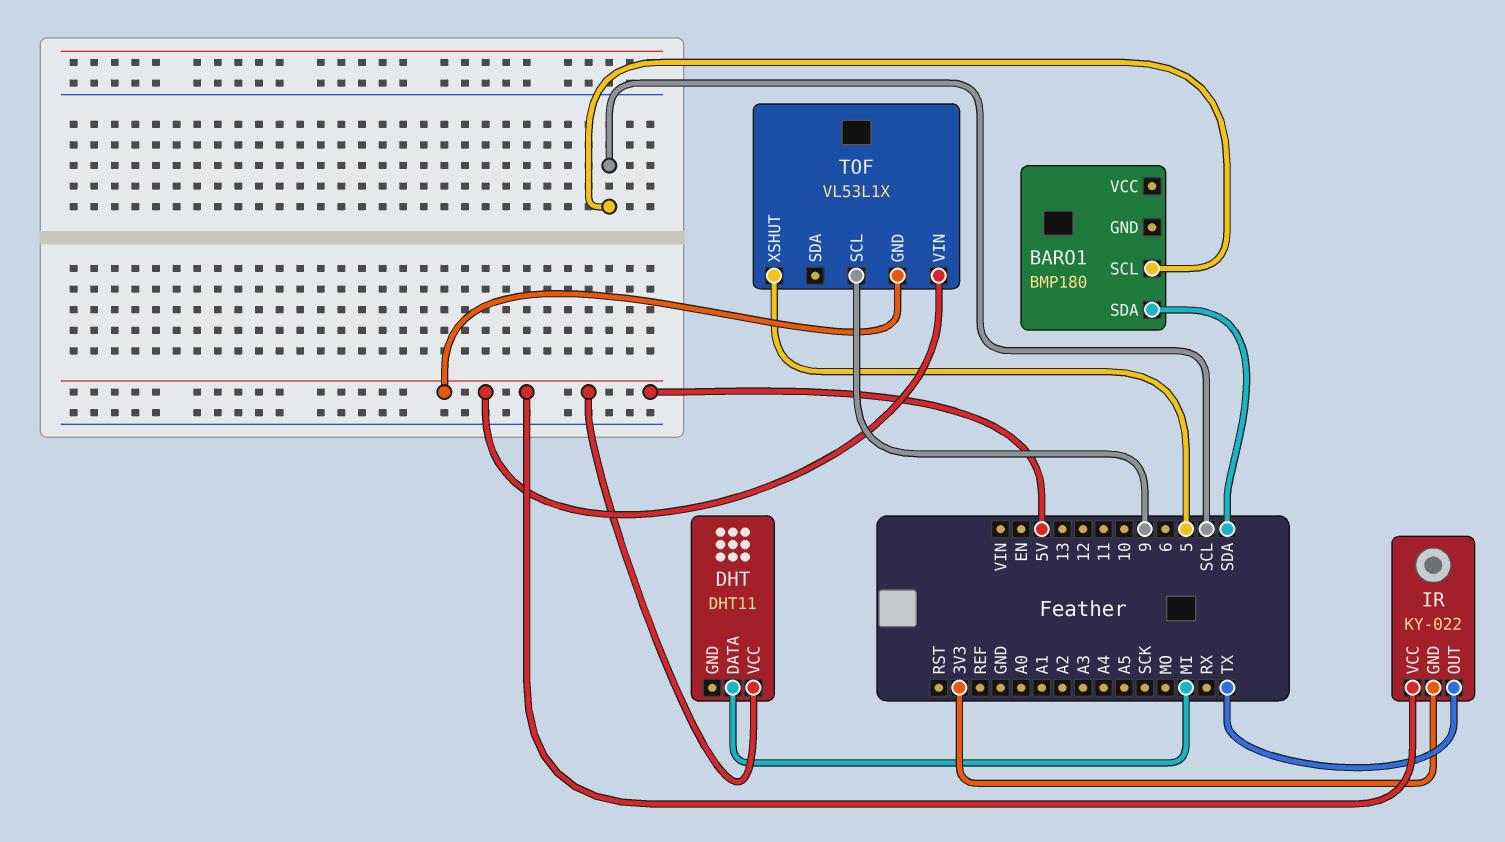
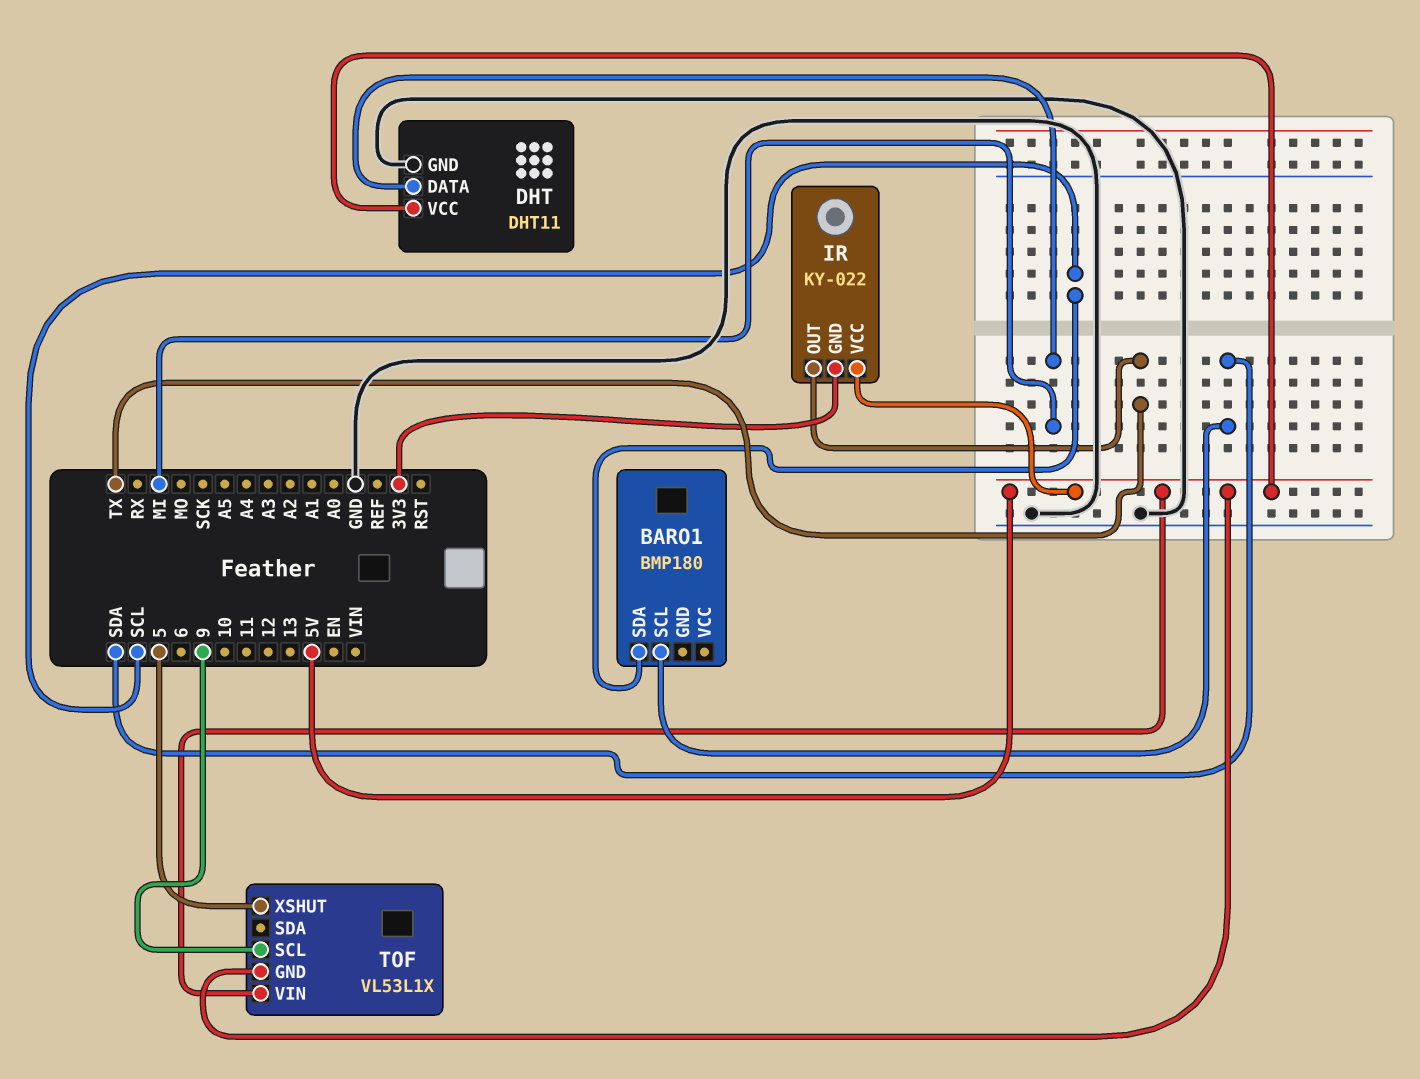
BARO1 pin SCL: SCL -> SDA
BARO1 pin SDA: SDA -> SCL
DHT pin GND: none -> GND

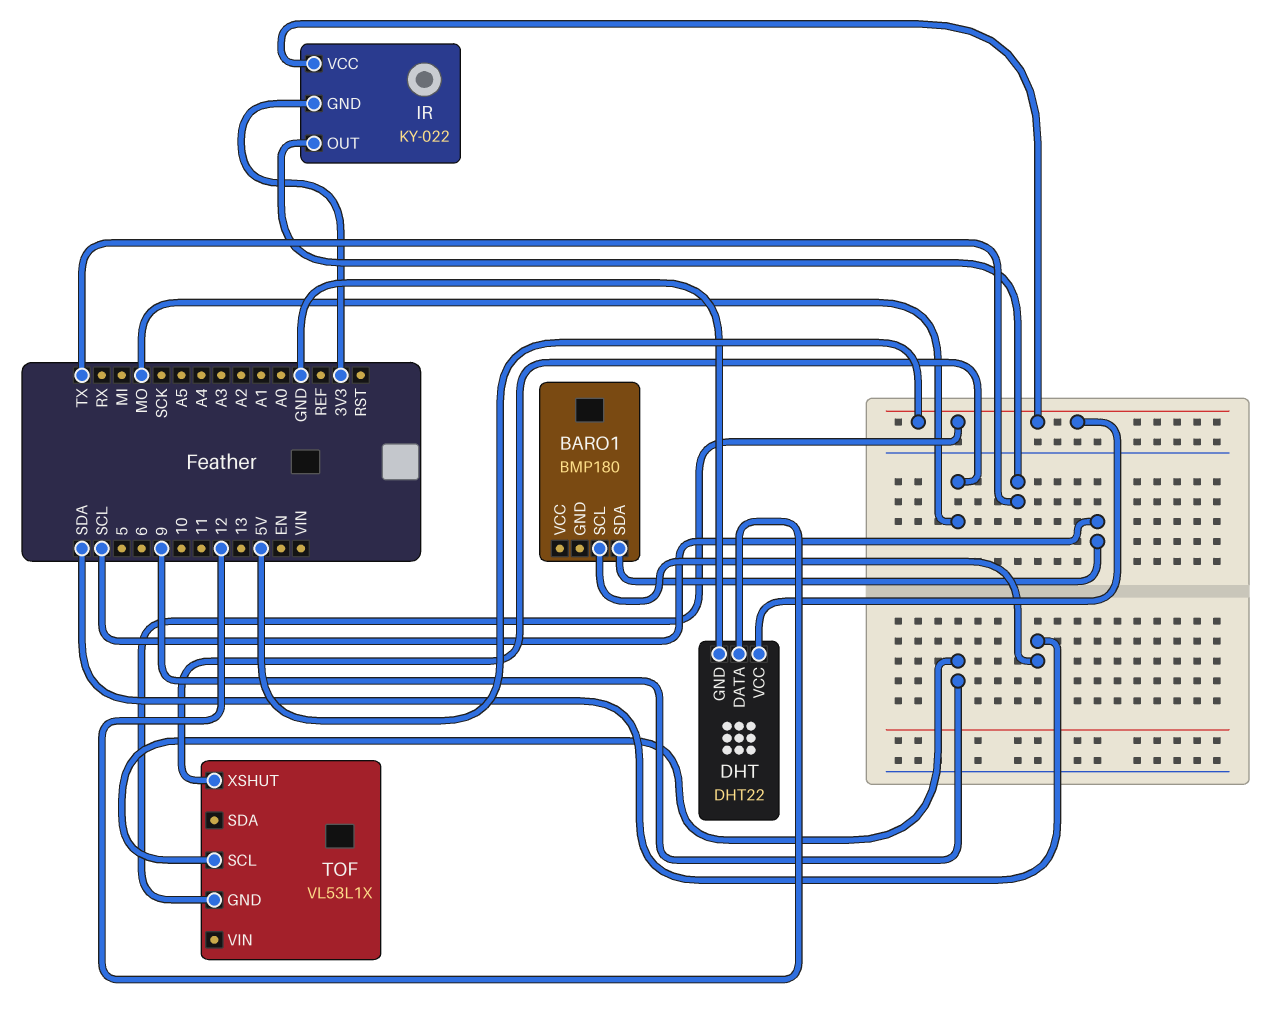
DHT: DHT11 -> DHT22
DHT pin DATA: MI -> 12
TOF pin VIN: 5V -> none
TOF pin XSHUT: 5 -> MO

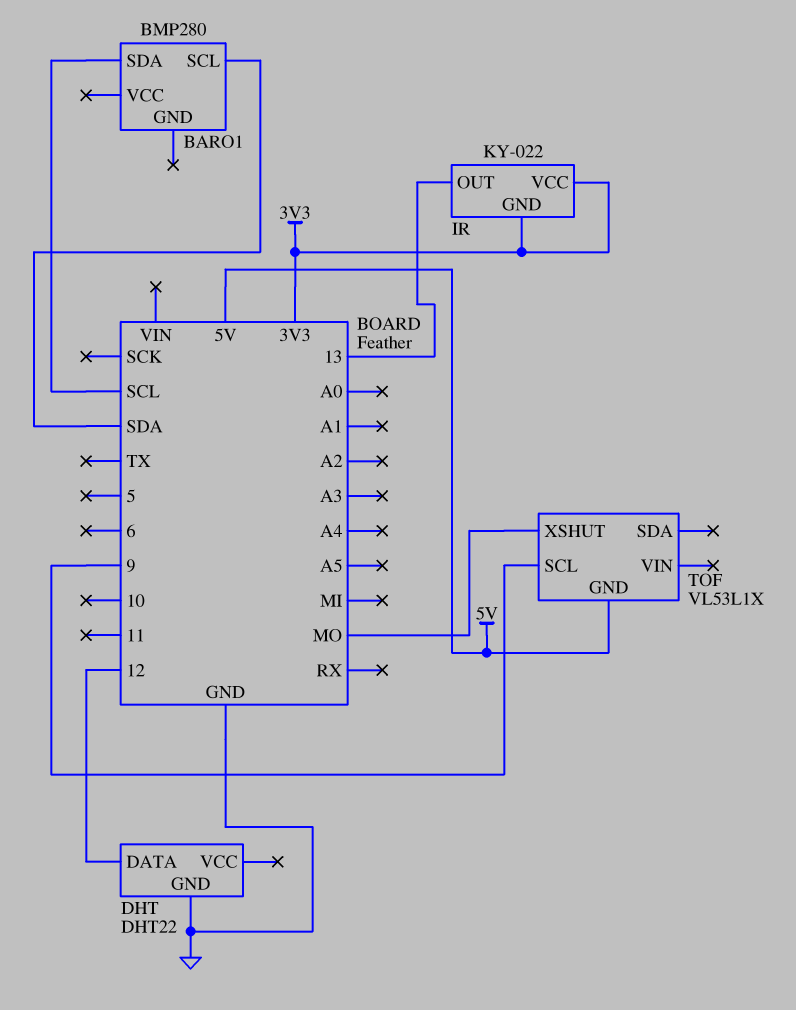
BARO1: BMP180 -> BMP280
DHT pin VCC: 5V -> none
IR pin OUT: TX -> 13
IR pin VCC: 5V -> 3V3

